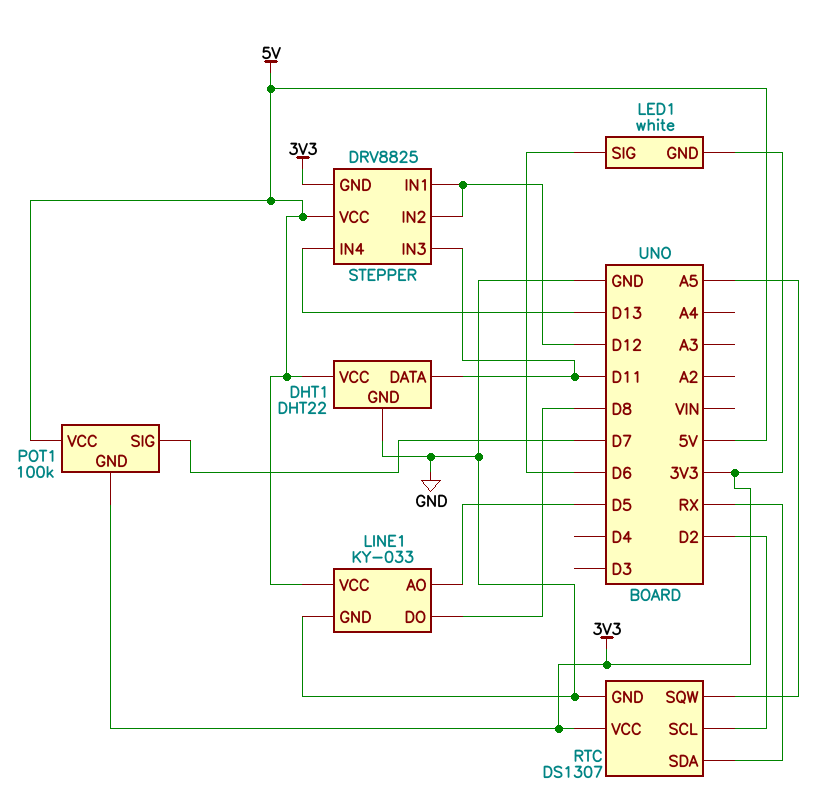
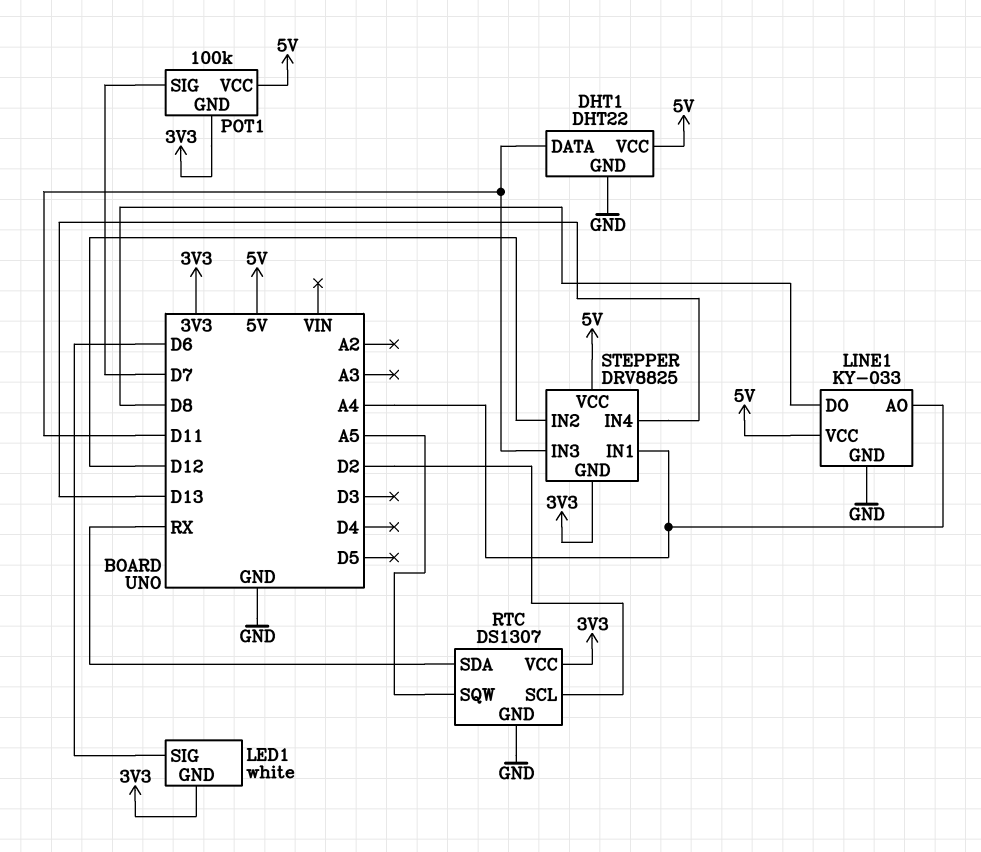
LINE1 pin AO: D5 -> A4
STEPPER pin IN1: D12 -> A4

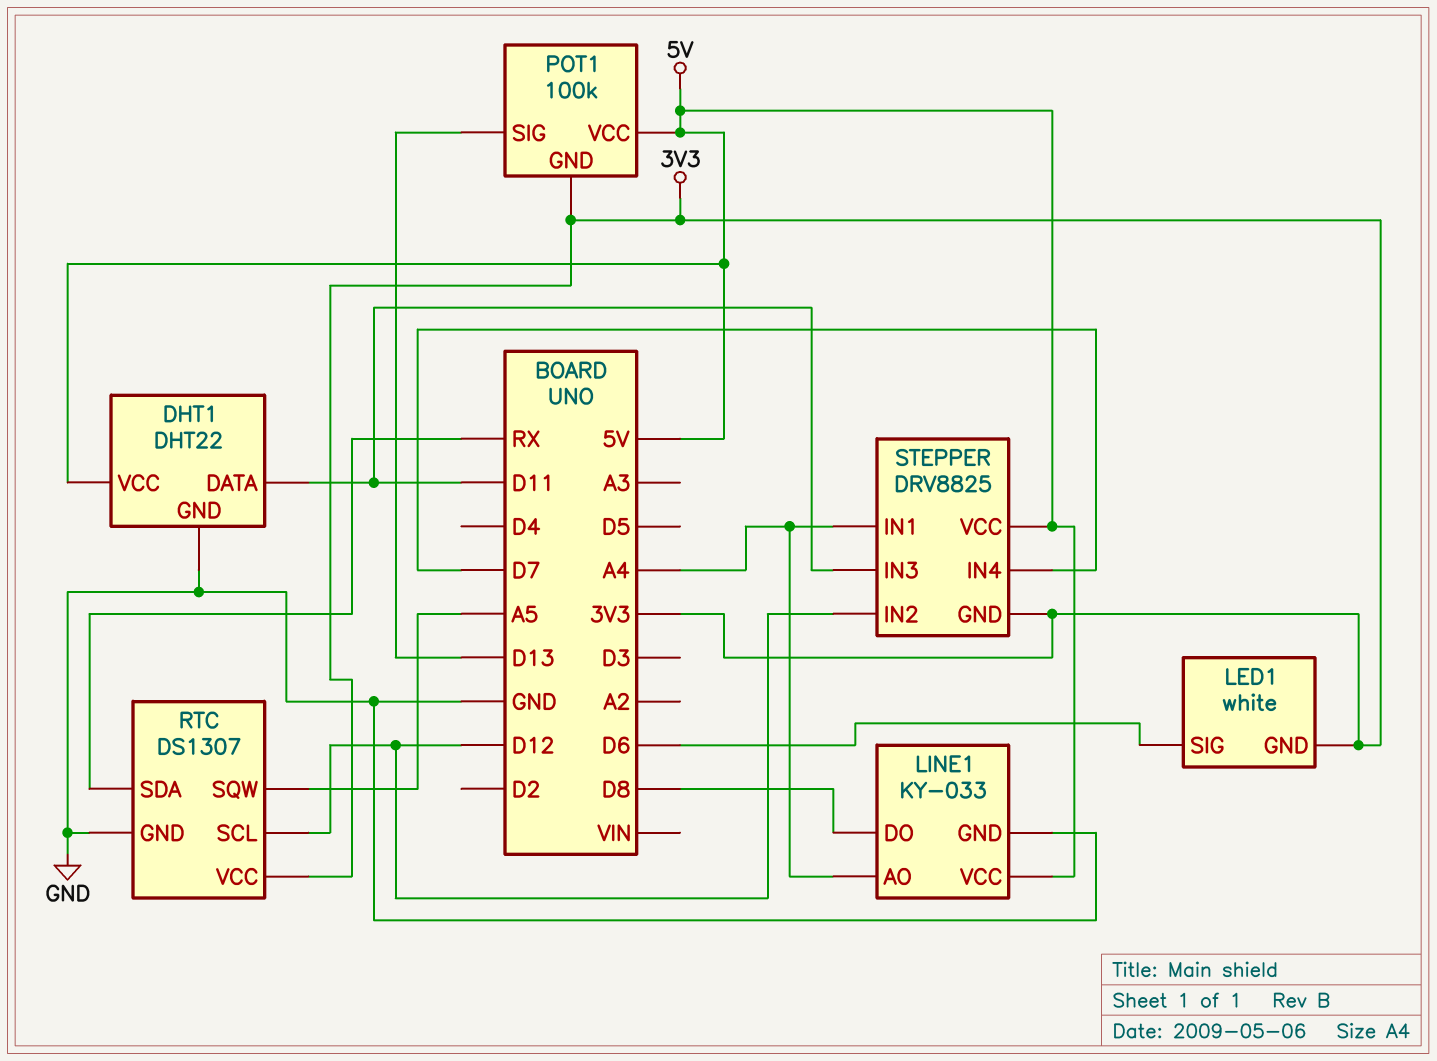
POT1 pin SIG: D7 -> D13
RTC pin SCL: D2 -> D12
STEPPER pin IN4: D13 -> D7

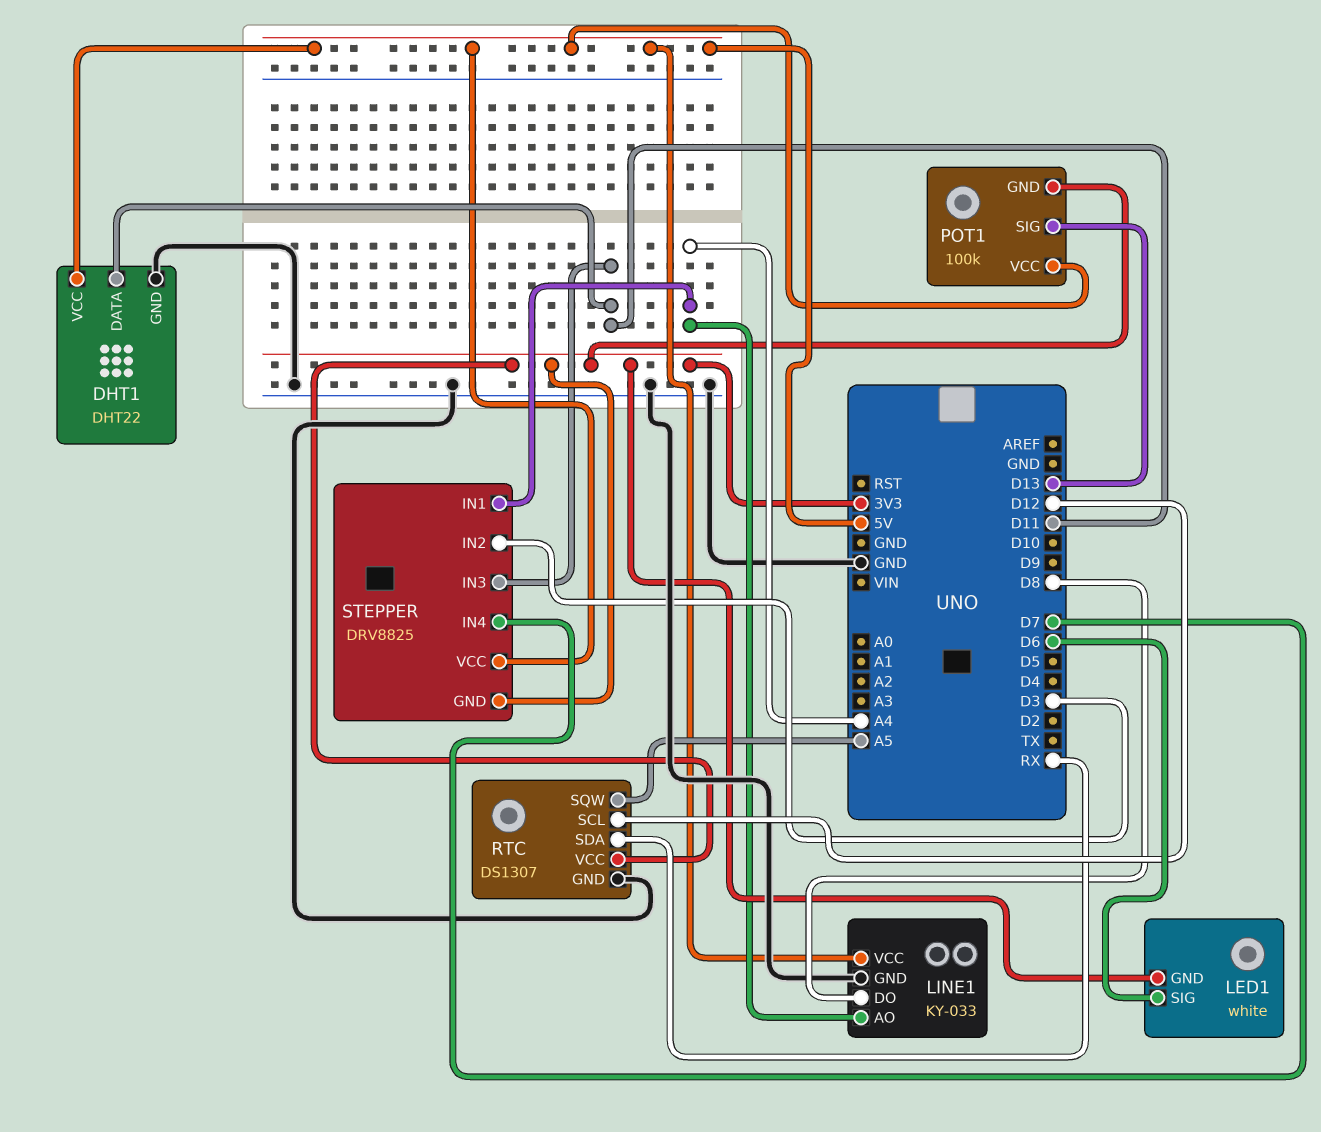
STEPPER pin IN2: D12 -> D3

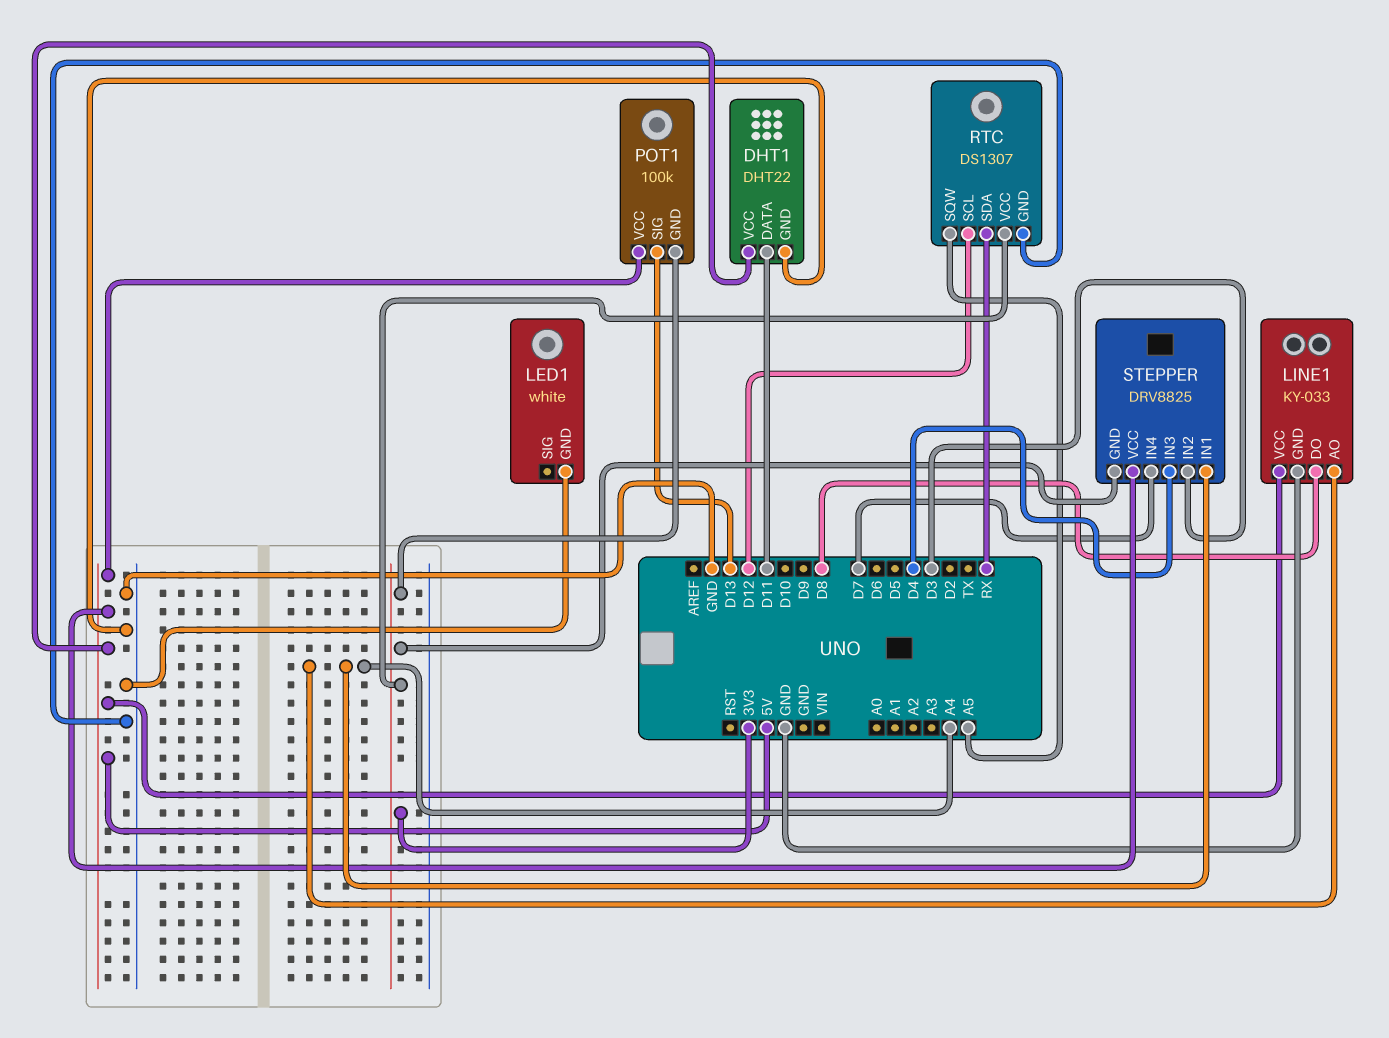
LED1 pin GND: 3V3 -> GND
LED1 pin SIG: D6 -> none
STEPPER pin IN3: D11 -> D4

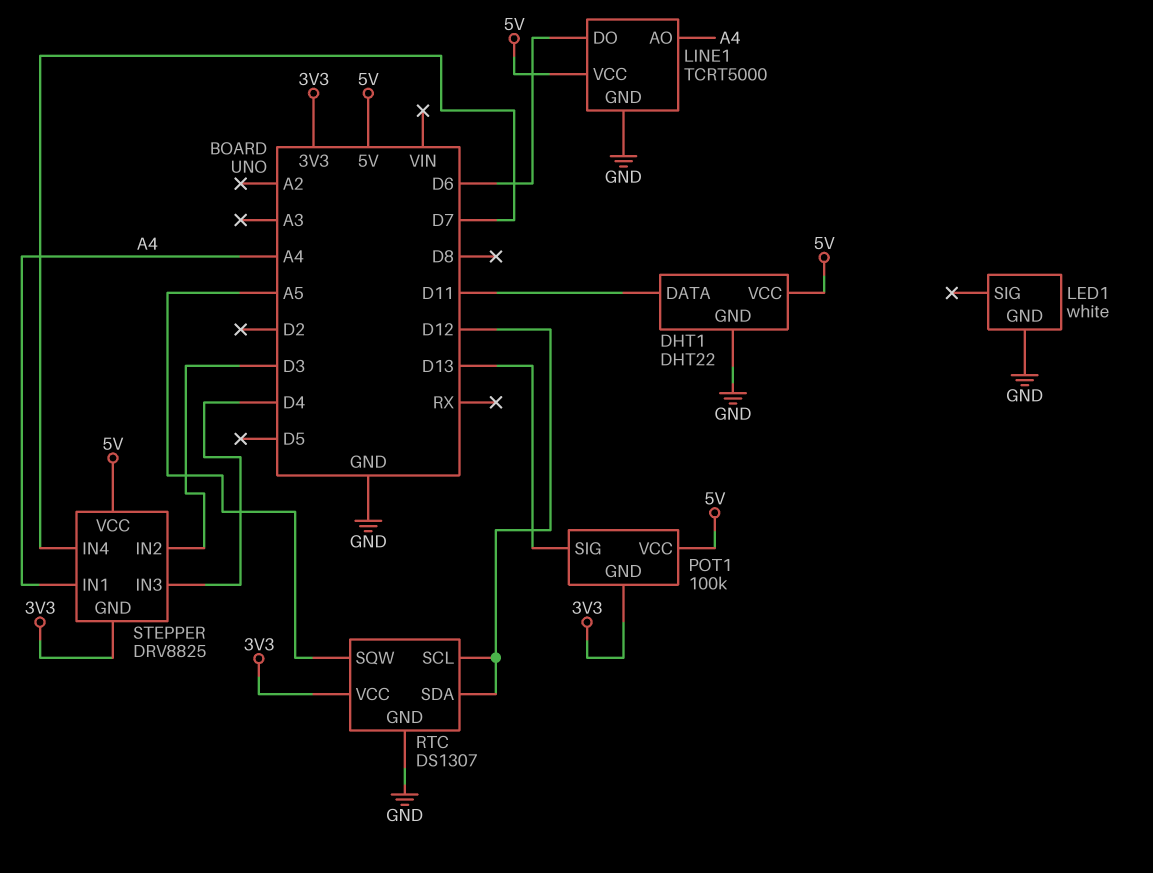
LINE1: KY-033 -> TCRT5000
LINE1 pin DO: D8 -> D6
RTC pin SDA: RX -> D12

